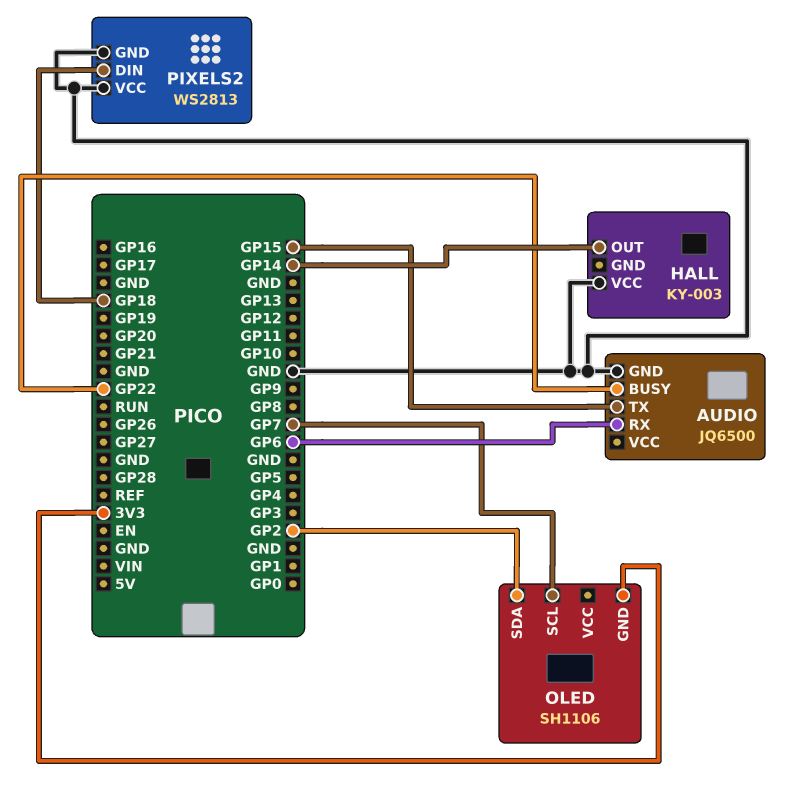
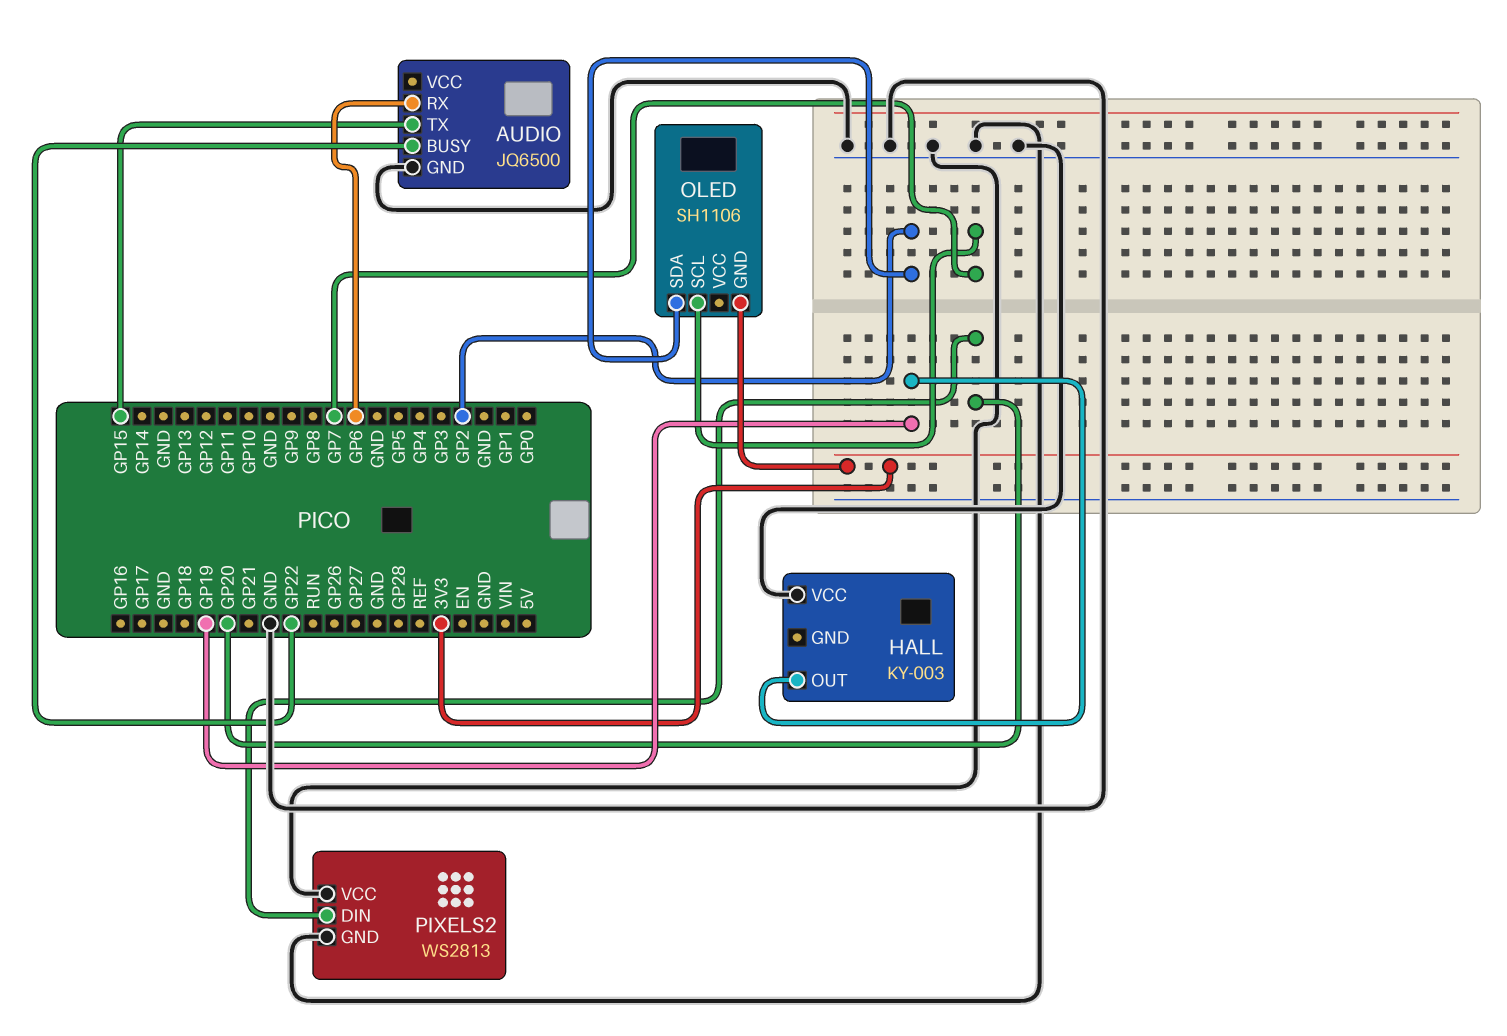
HALL pin OUT: GP14 -> GP19
PIXELS2 pin DIN: GP18 -> GP20

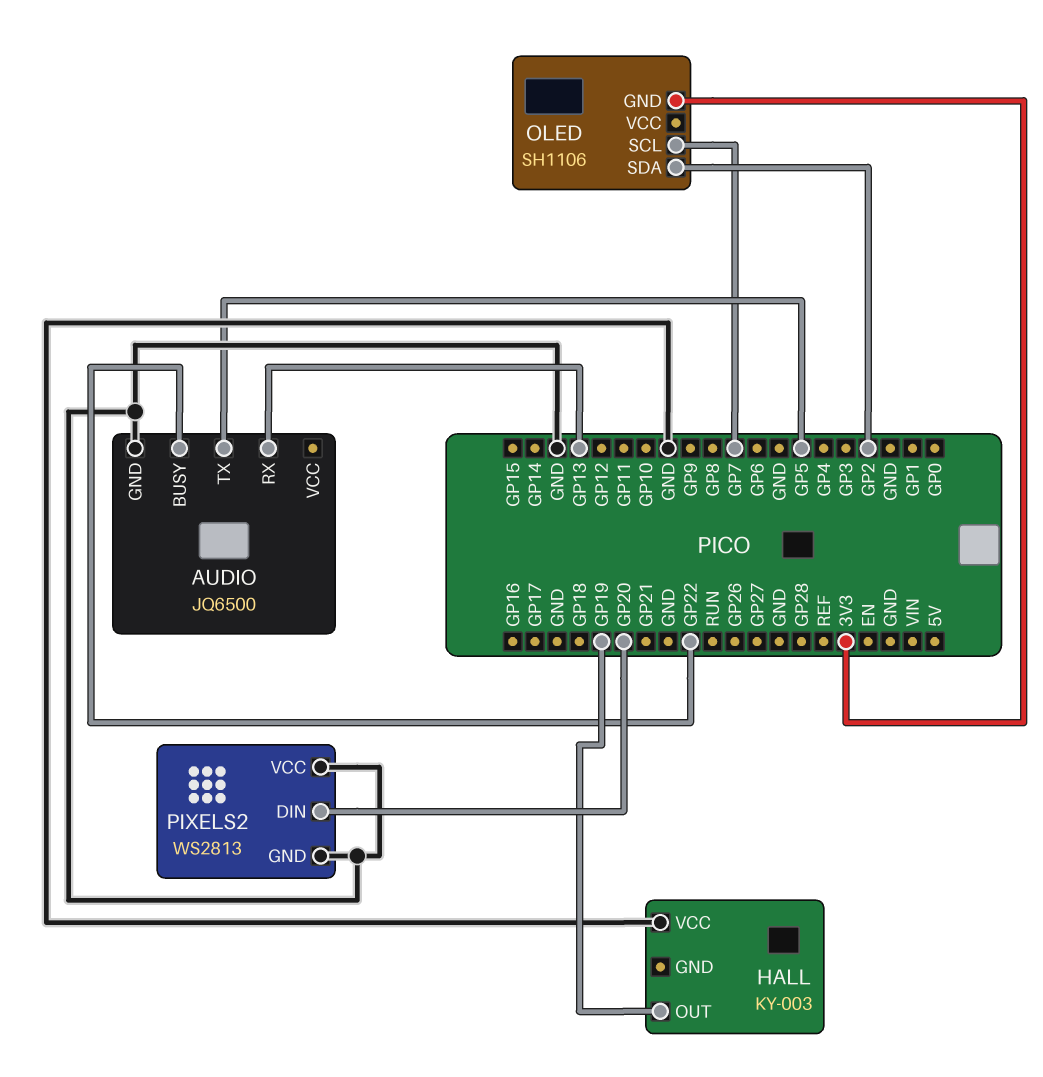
AUDIO pin RX: GP6 -> GP13
AUDIO pin TX: GP15 -> GP5

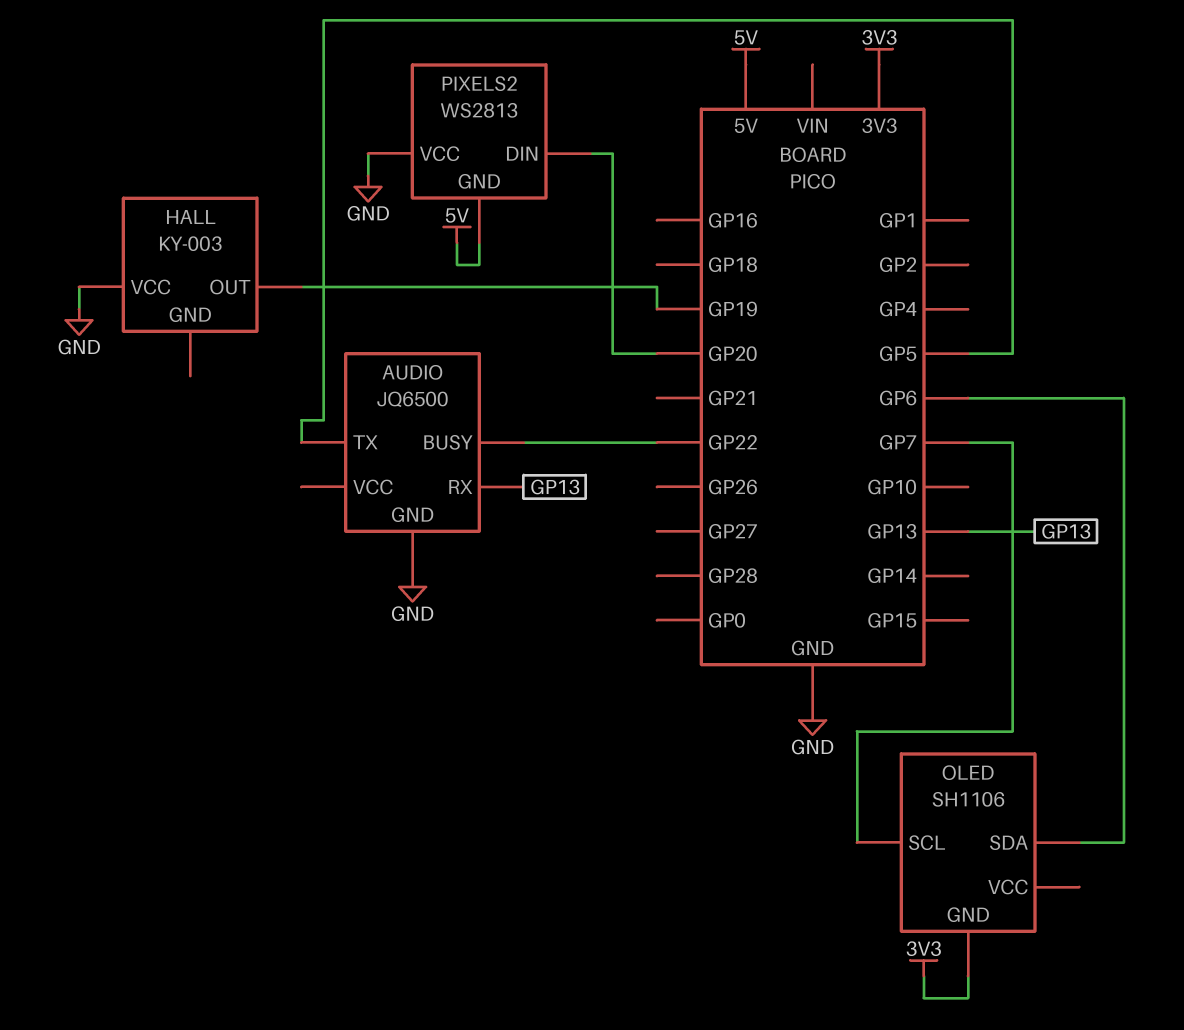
OLED pin SDA: GP2 -> GP6
PIXELS2 pin GND: GND -> 5V

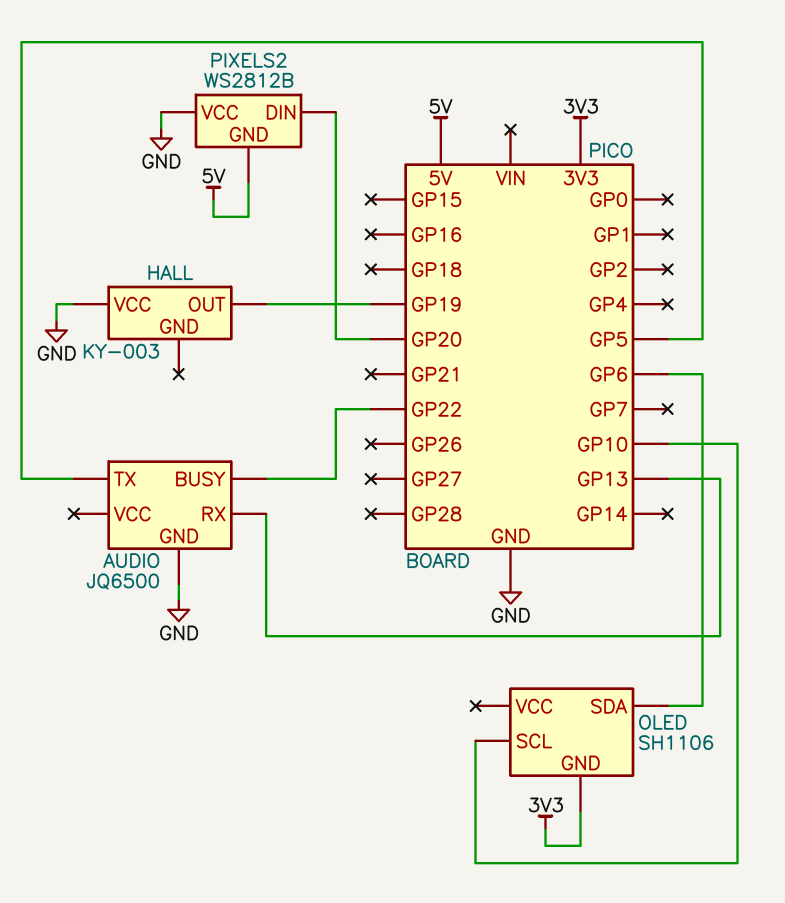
OLED pin SCL: GP7 -> GP10
PIXELS2: WS2813 -> WS2812B

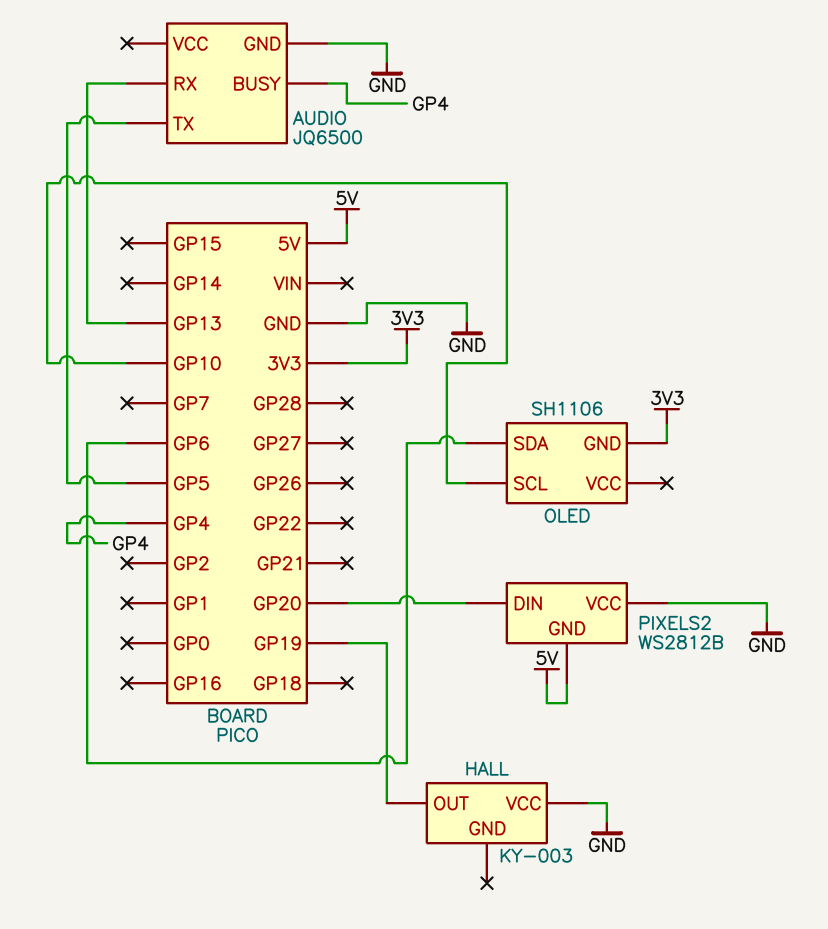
AUDIO pin BUSY: GP22 -> GP4

